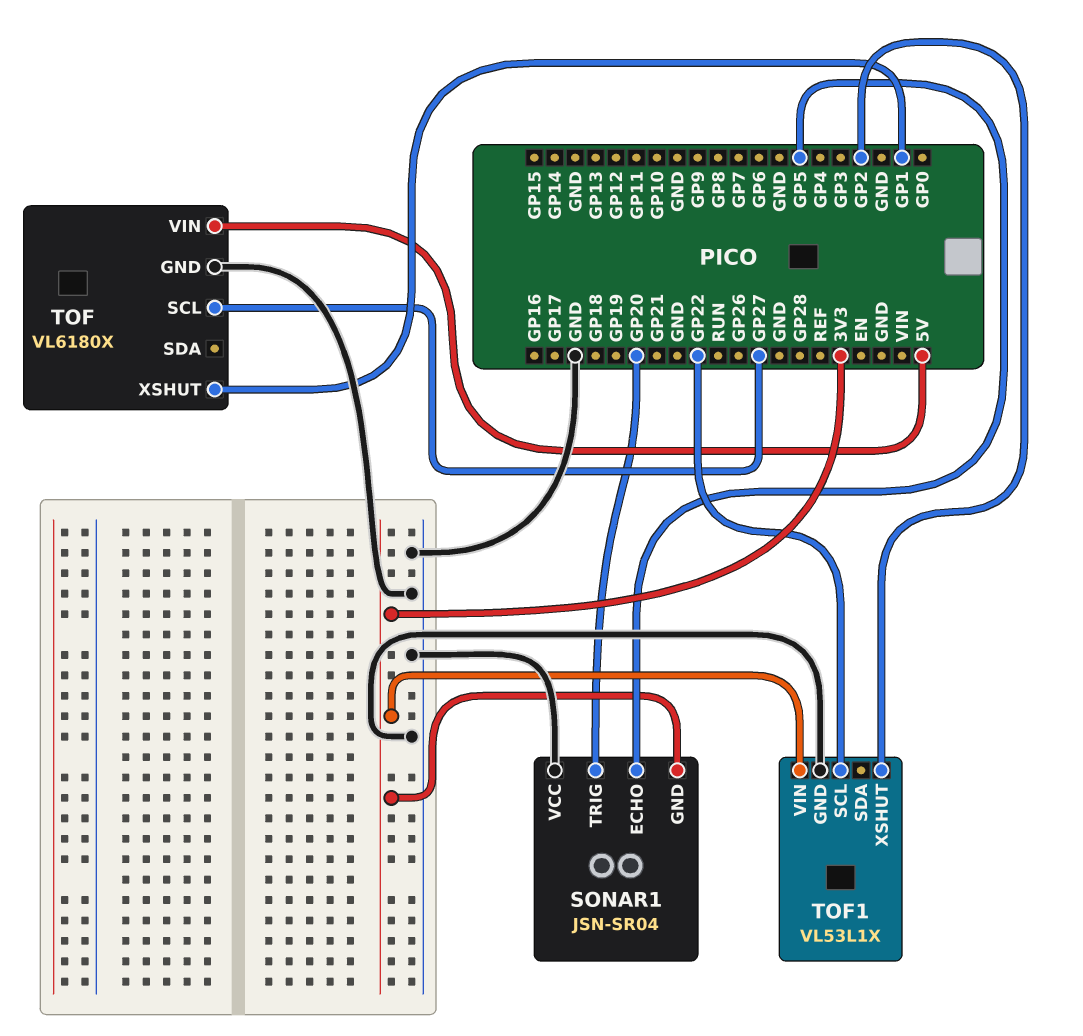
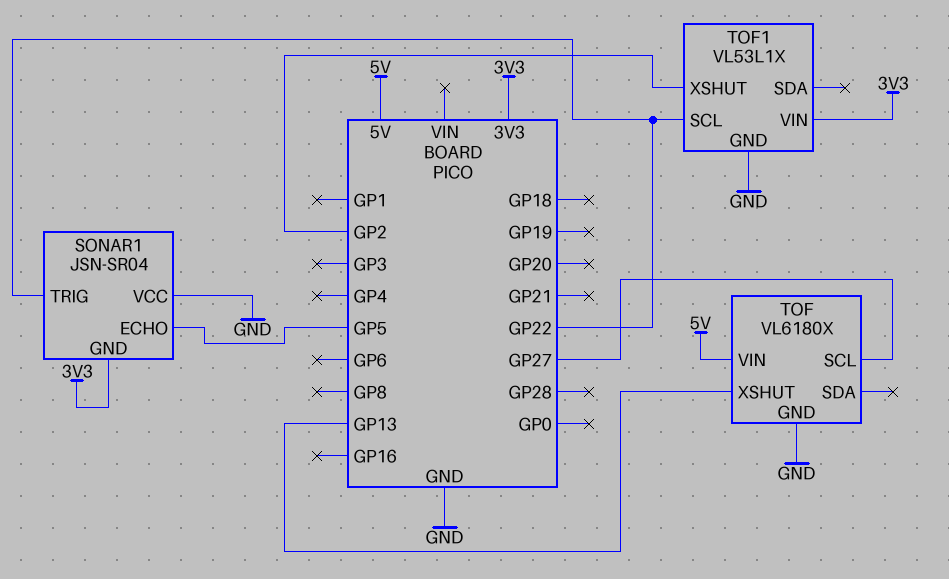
SONAR1 pin TRIG: GP20 -> GP22
TOF pin XSHUT: GP1 -> GP13

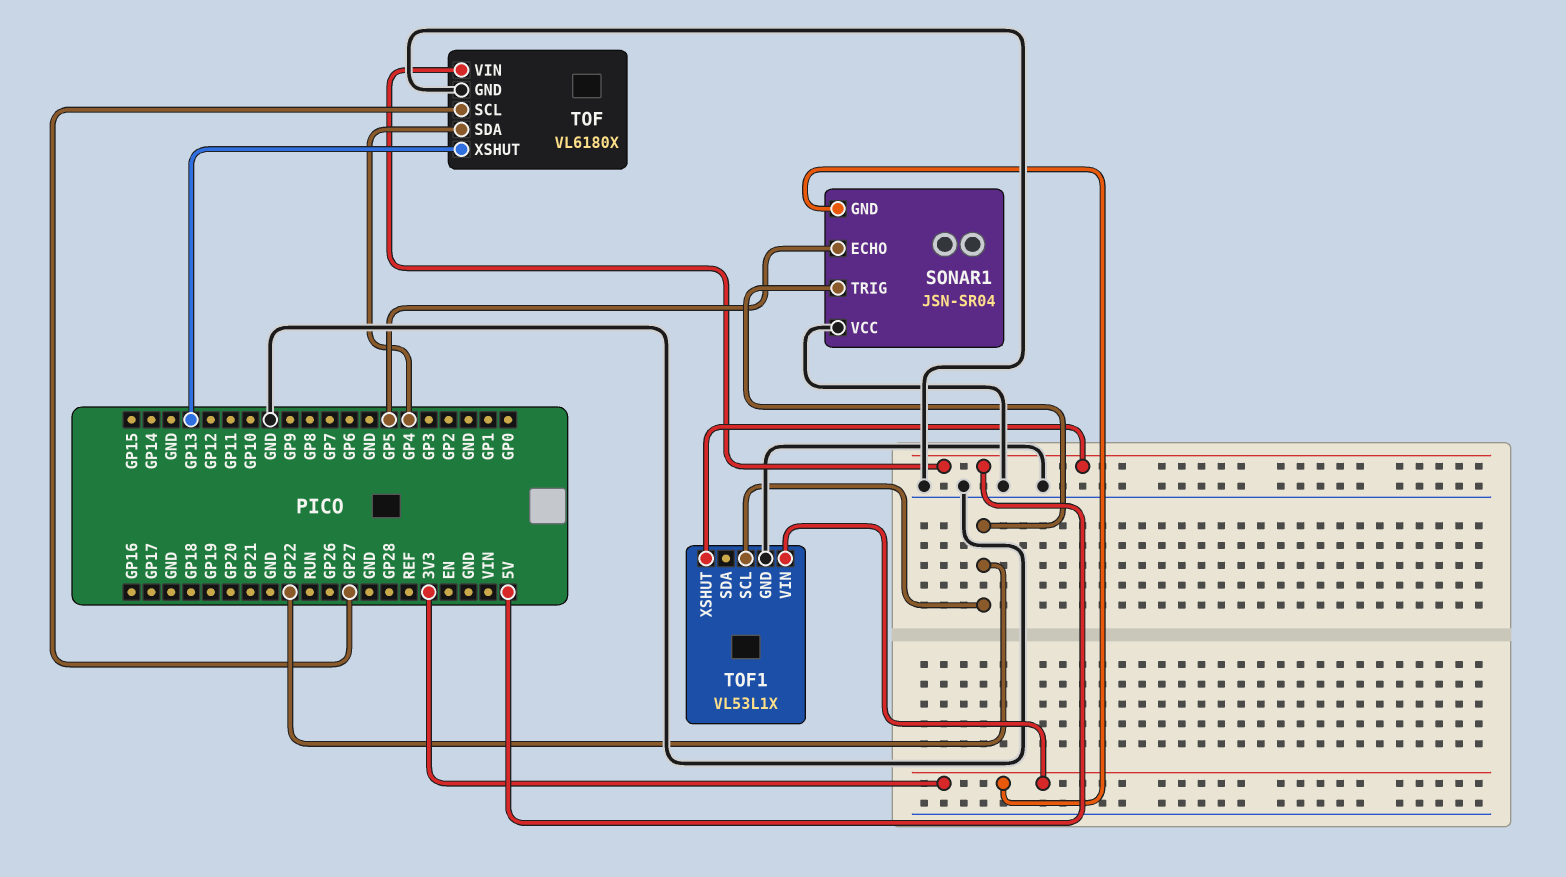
TOF pin SDA: none -> GP4
TOF1 pin XSHUT: GP2 -> 5V

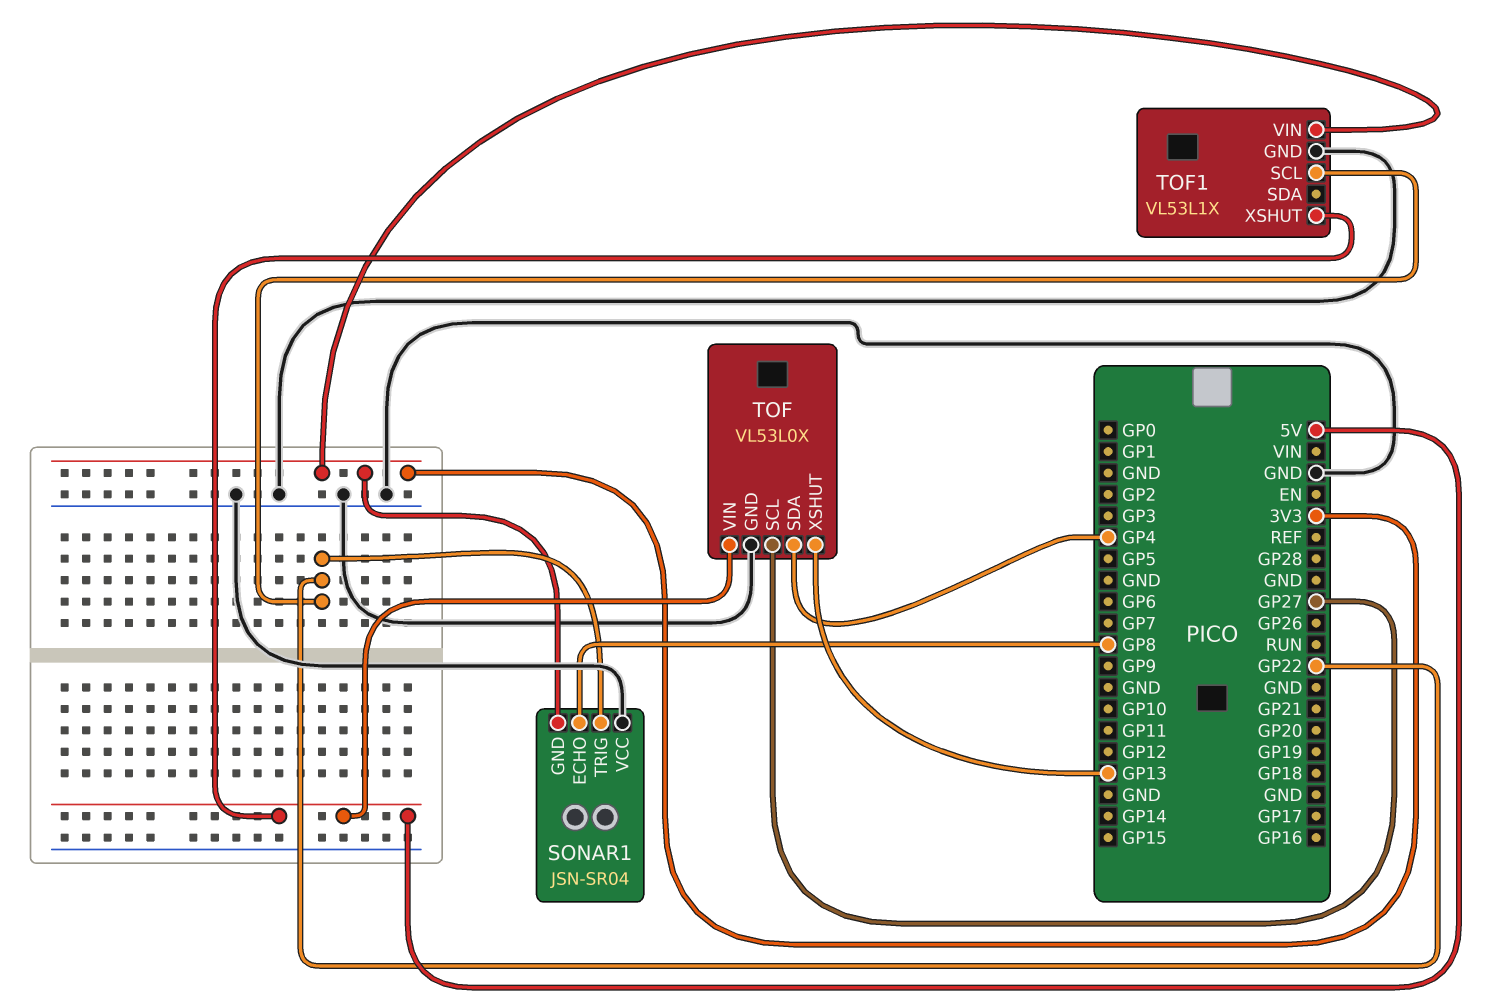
SONAR1 pin ECHO: GP5 -> GP8
TOF: VL6180X -> VL53L0X

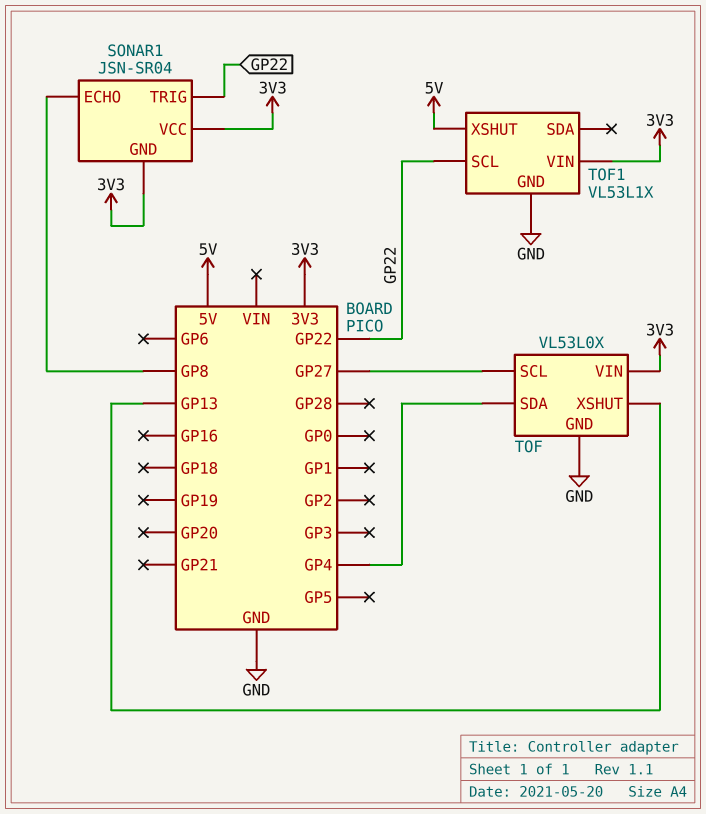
SONAR1 pin VCC: GND -> 3V3
TOF pin VIN: 5V -> 3V3

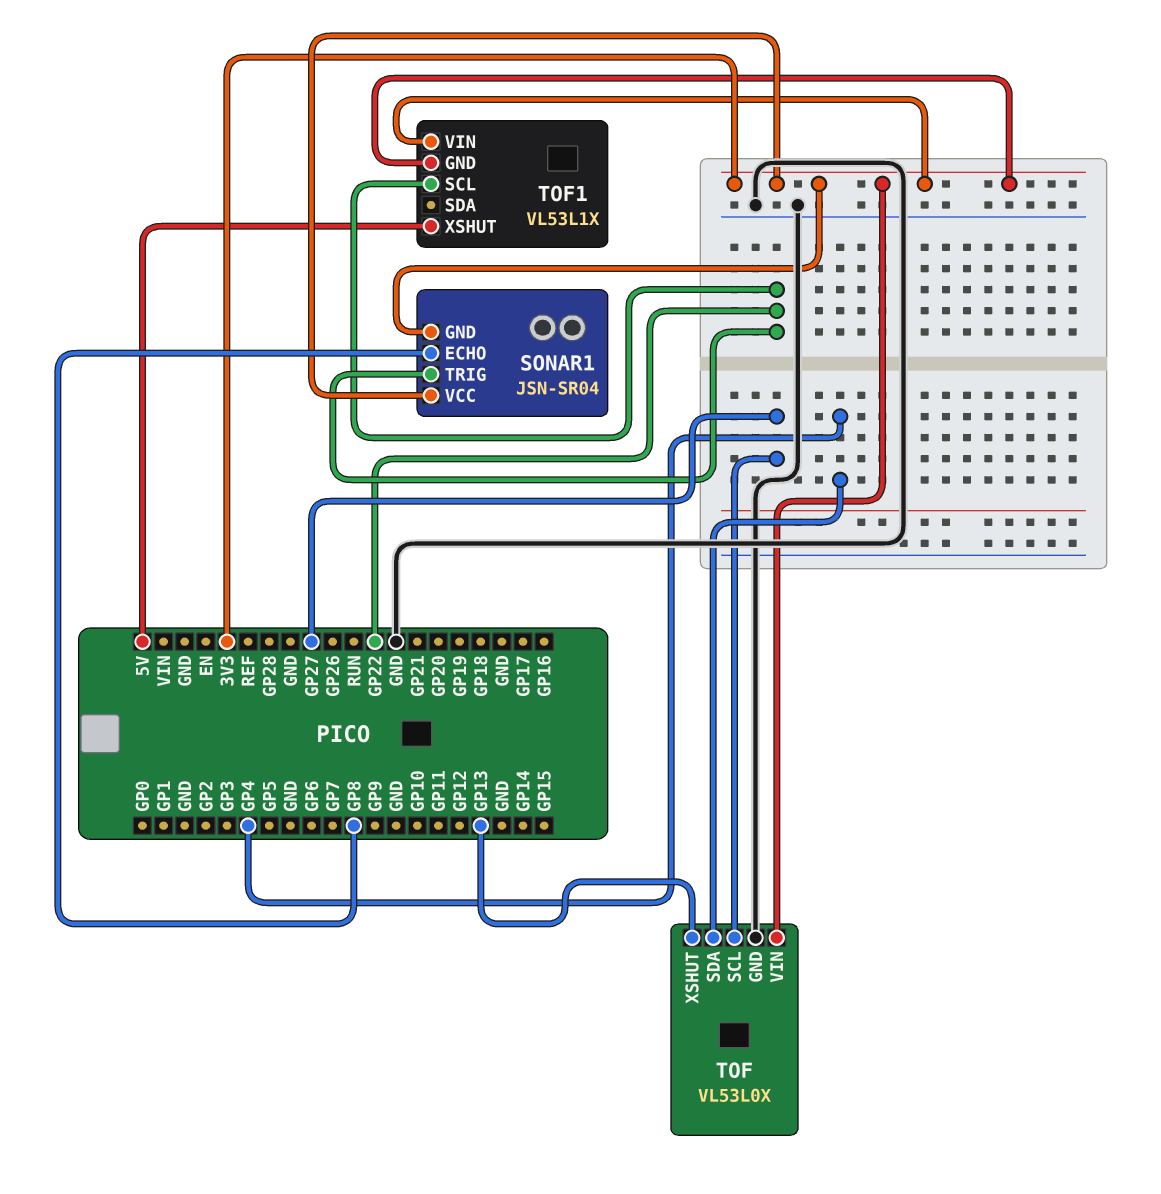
TOF1 pin GND: GND -> 3V3

